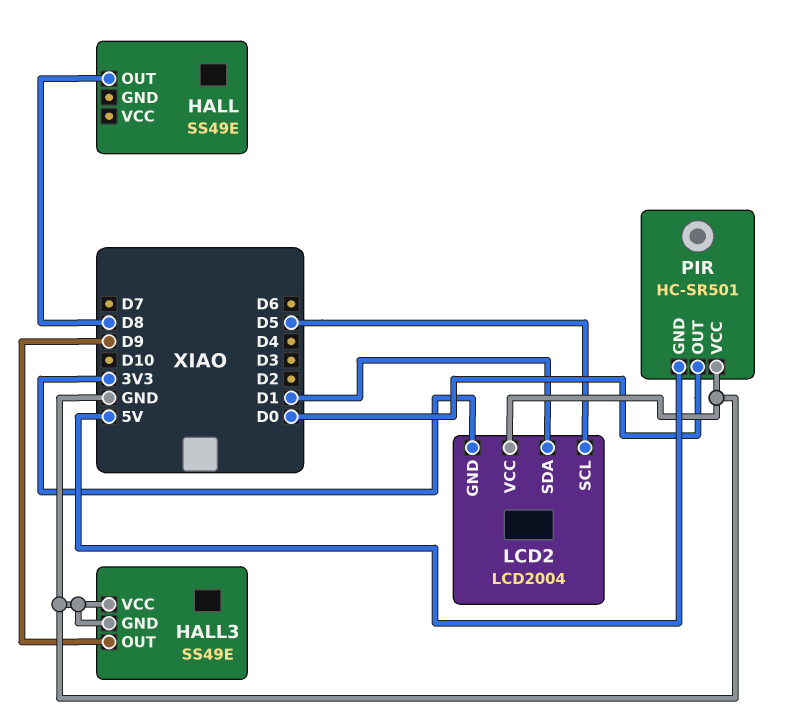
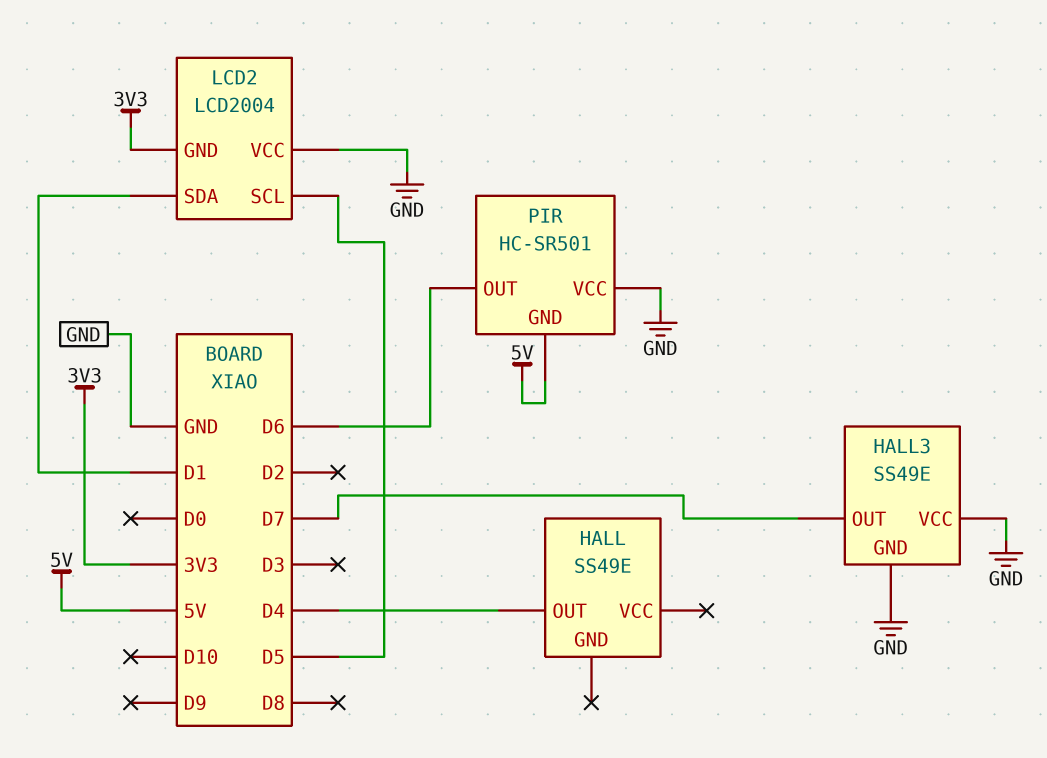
HALL pin OUT: D8 -> D4
HALL3 pin OUT: D9 -> D7
PIR pin OUT: D0 -> D6

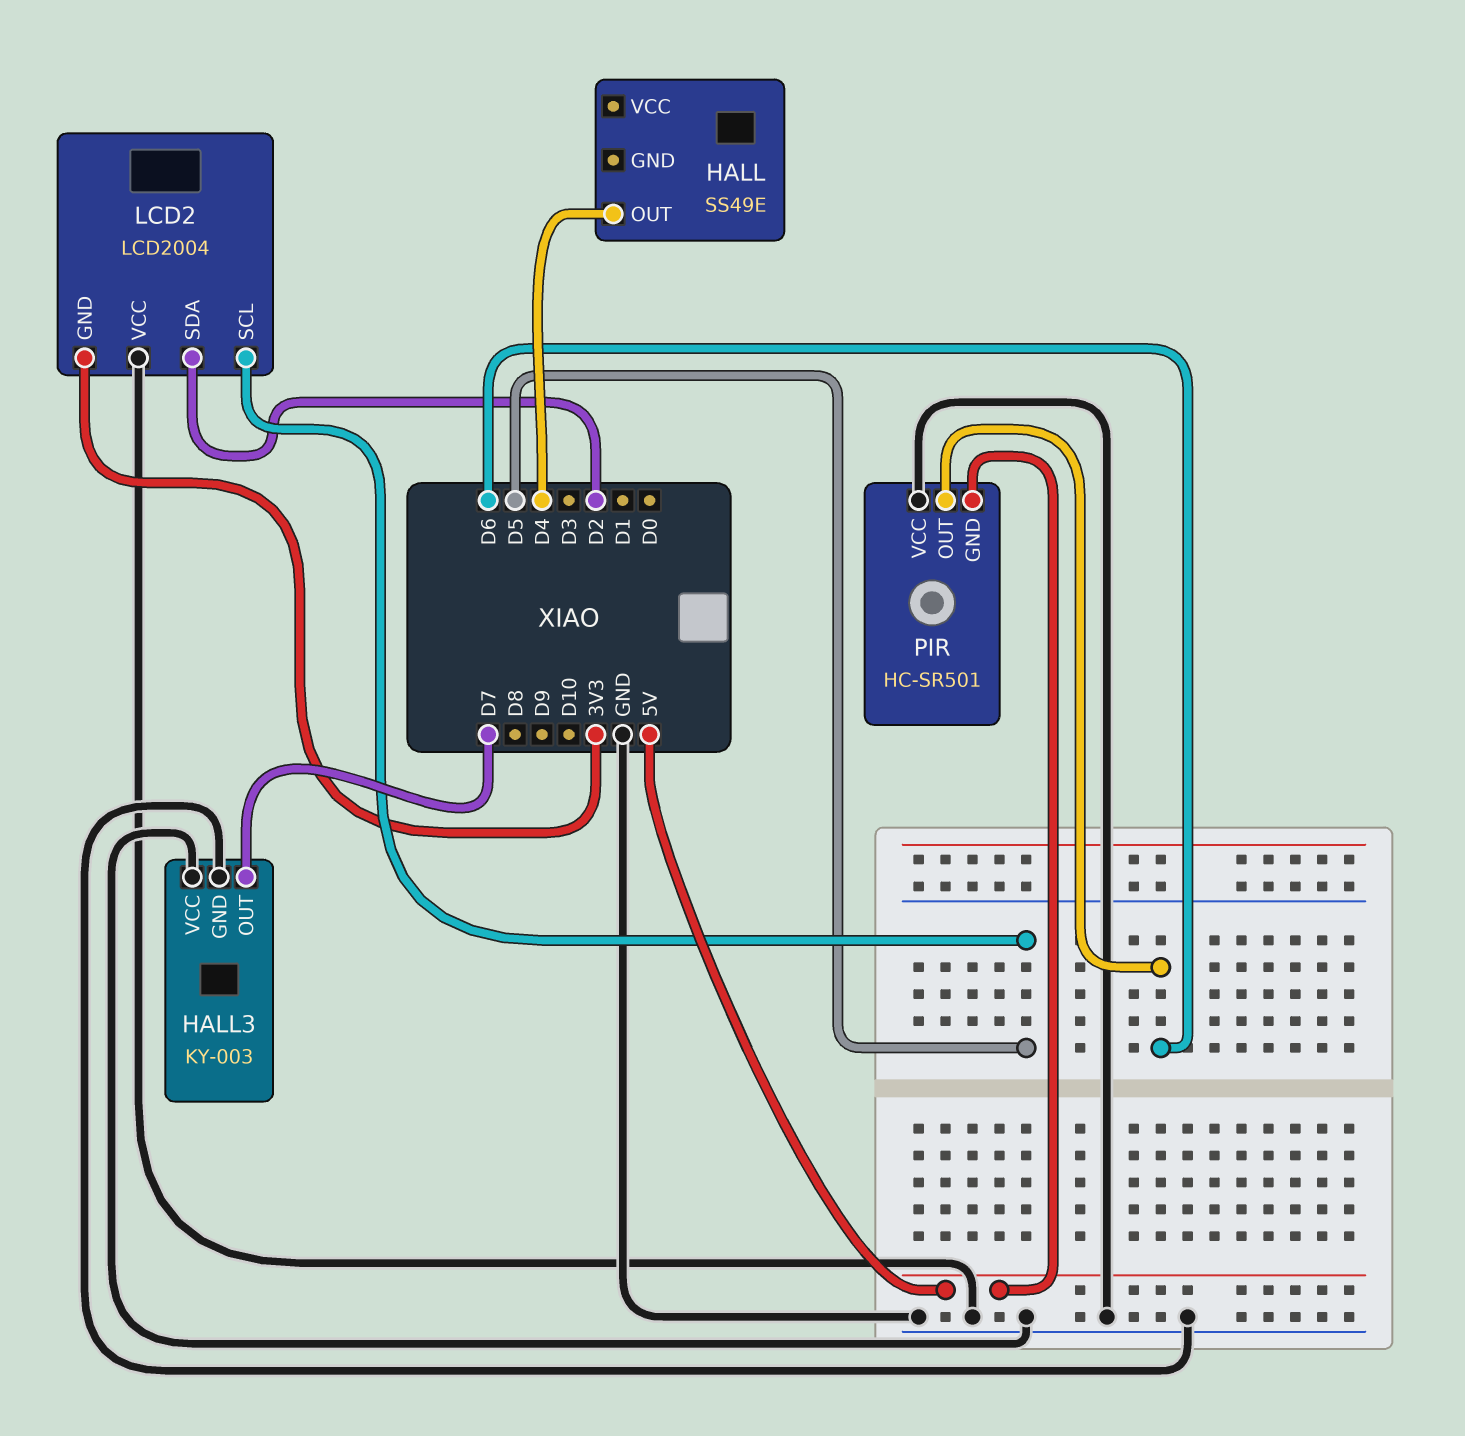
HALL3: SS49E -> KY-003
LCD2 pin SDA: D1 -> D2

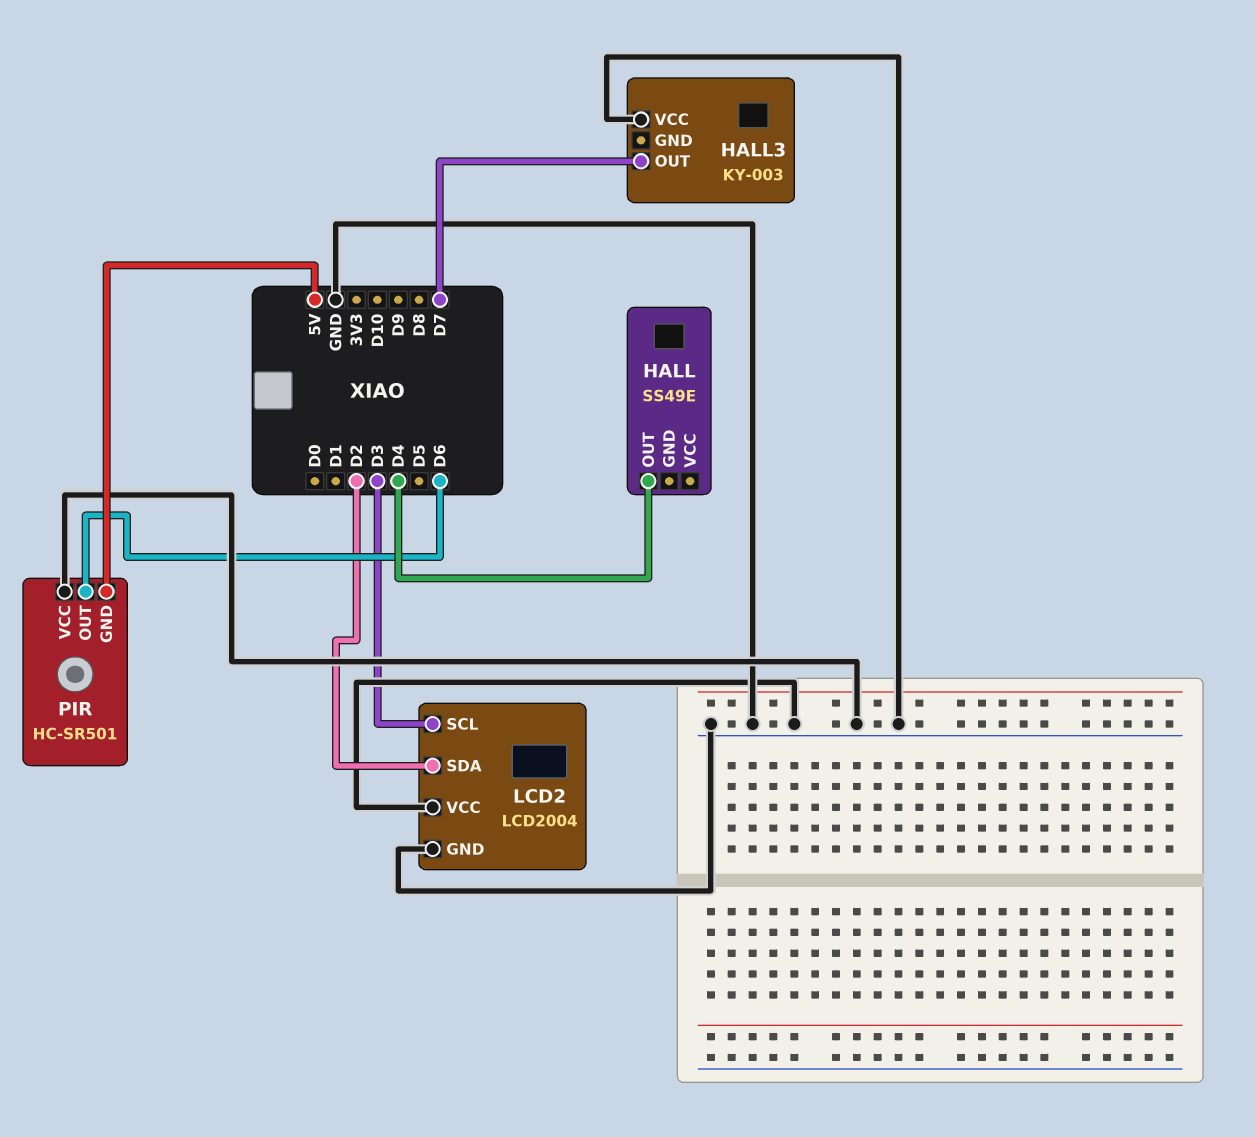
HALL3 pin GND: GND -> none
LCD2 pin GND: 3V3 -> GND
LCD2 pin SCL: D5 -> D3

